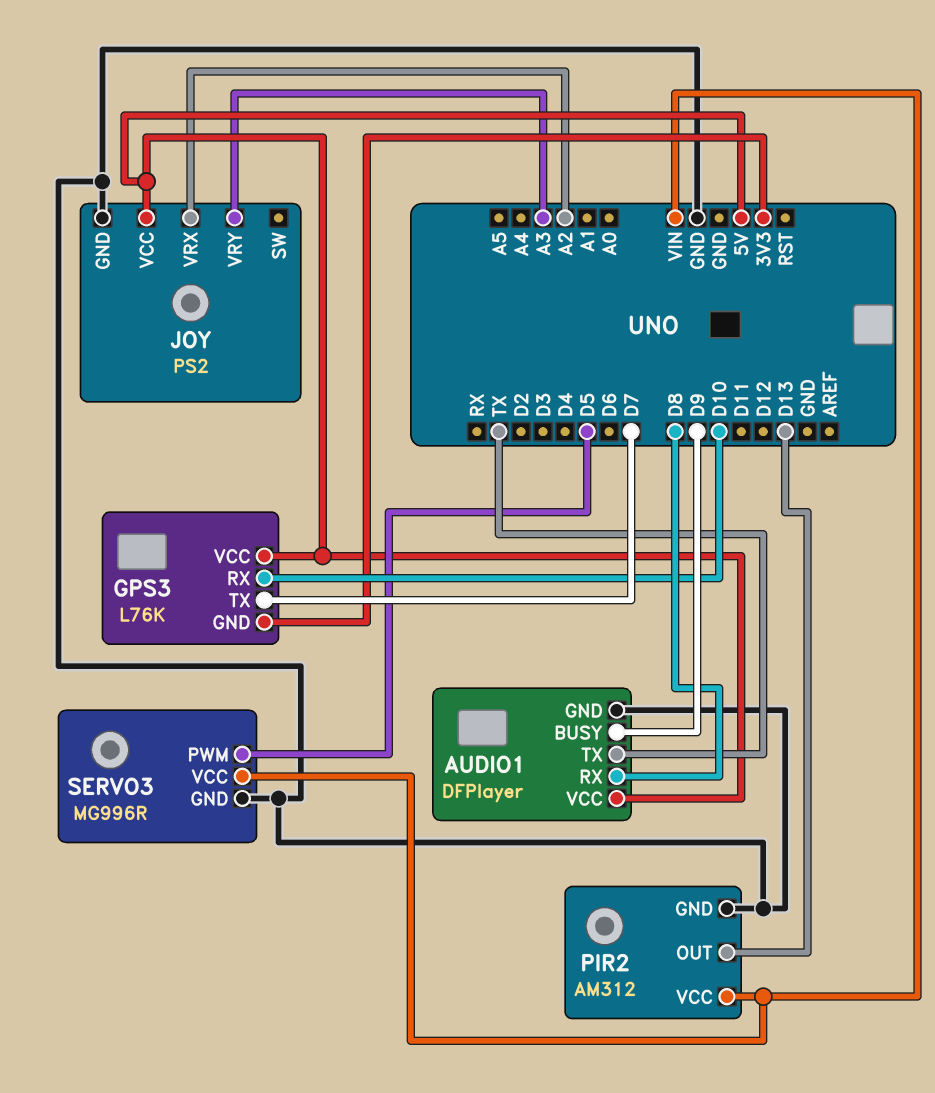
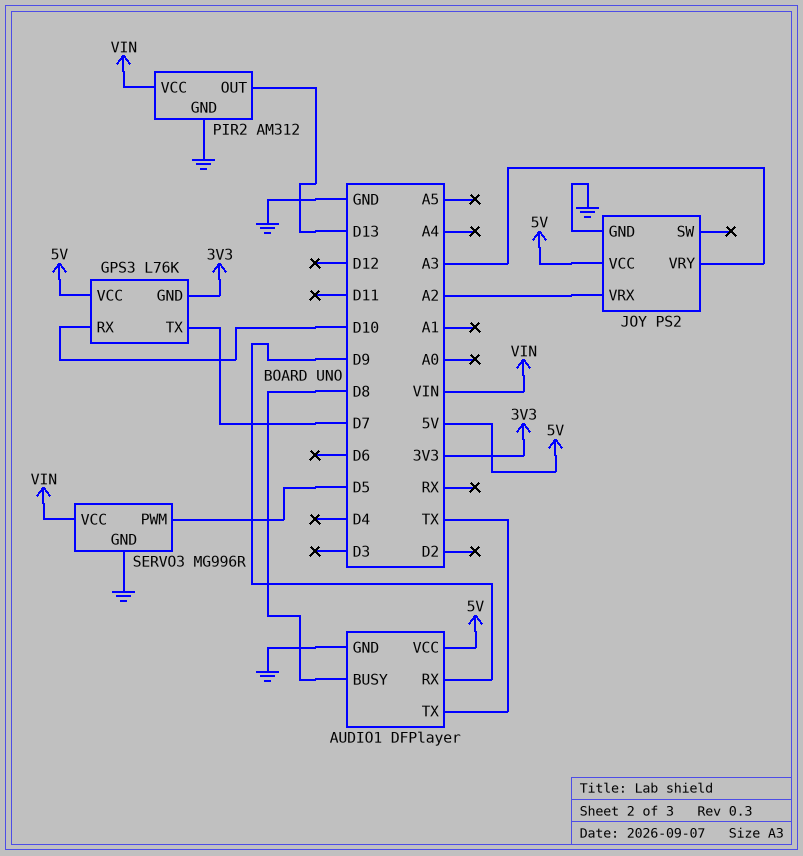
AUDIO1 pin BUSY: D9 -> D8
AUDIO1 pin RX: D8 -> D9

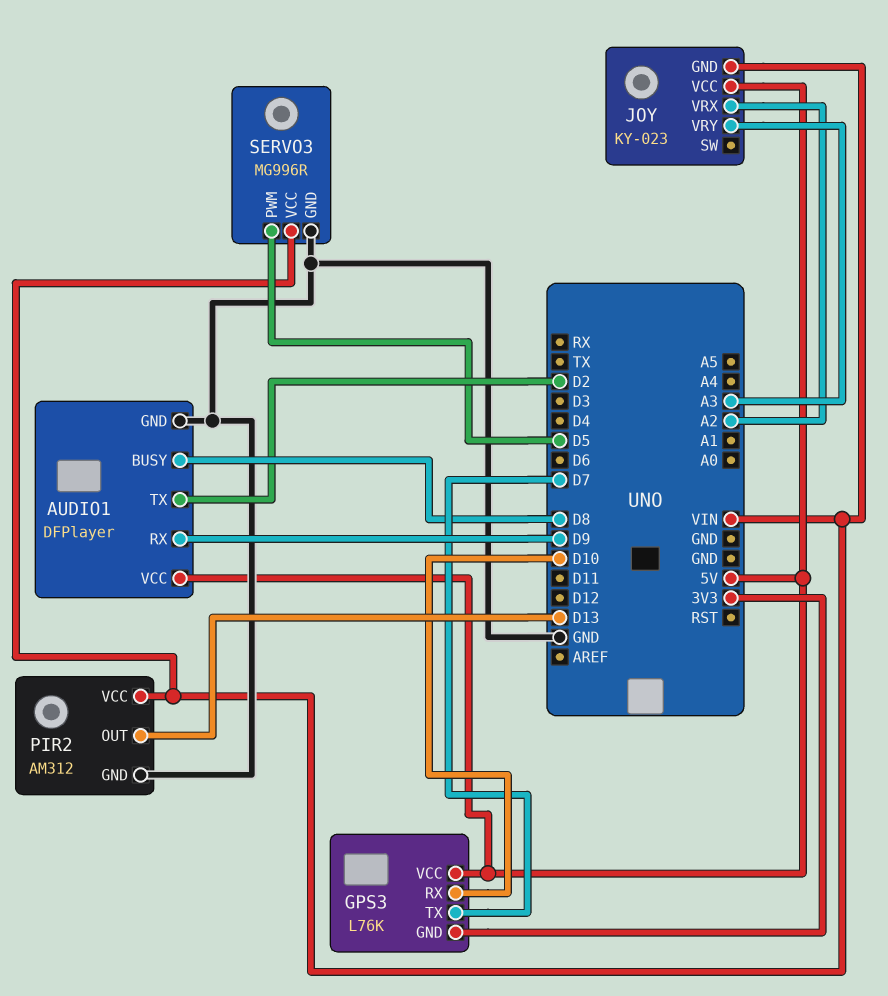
AUDIO1 pin TX: TX -> D2
JOY: PS2 -> KY-023
JOY pin GND: GND -> VIN

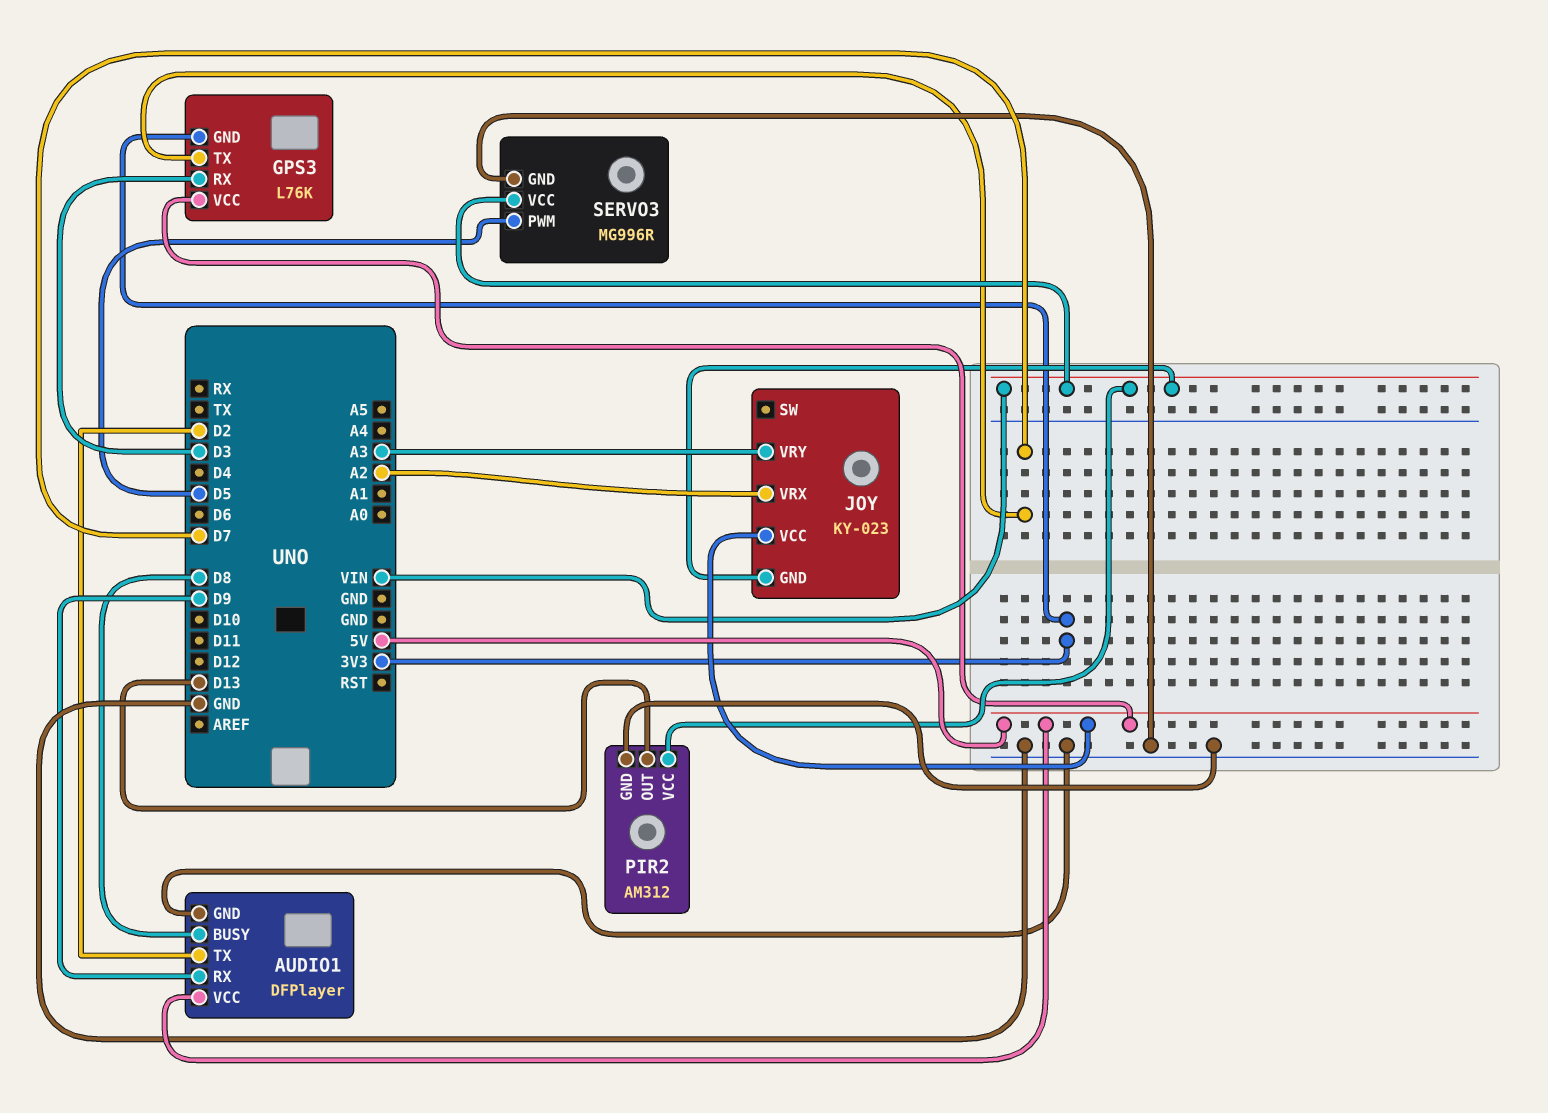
GPS3 pin RX: D10 -> D3

